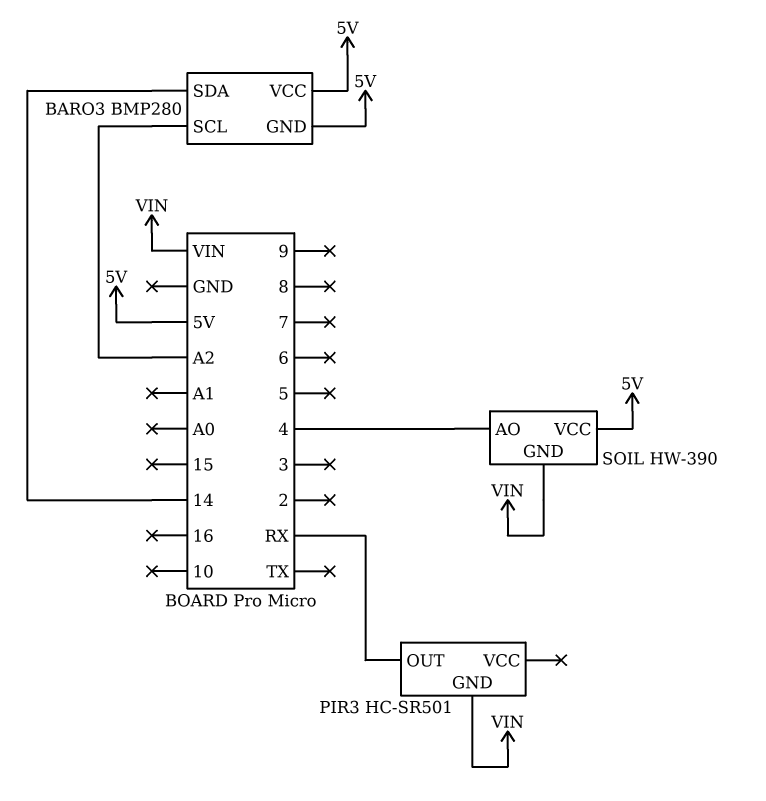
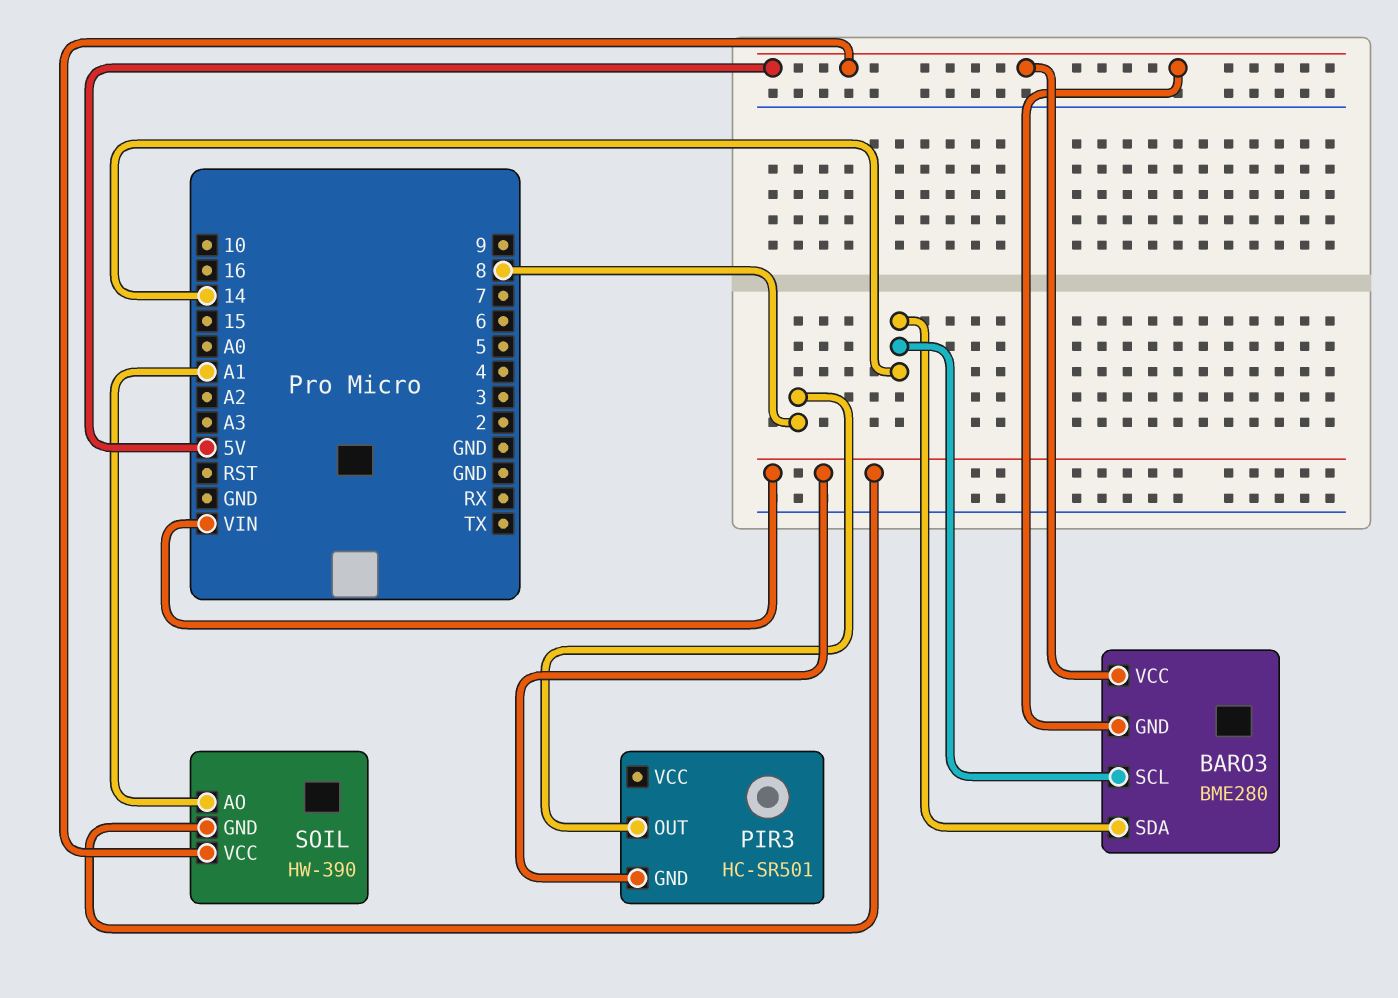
BARO3: BMP280 -> BME280
BARO3 pin SCL: A2 -> 14
PIR3 pin OUT: RX -> 8
SOIL pin AO: 4 -> A1

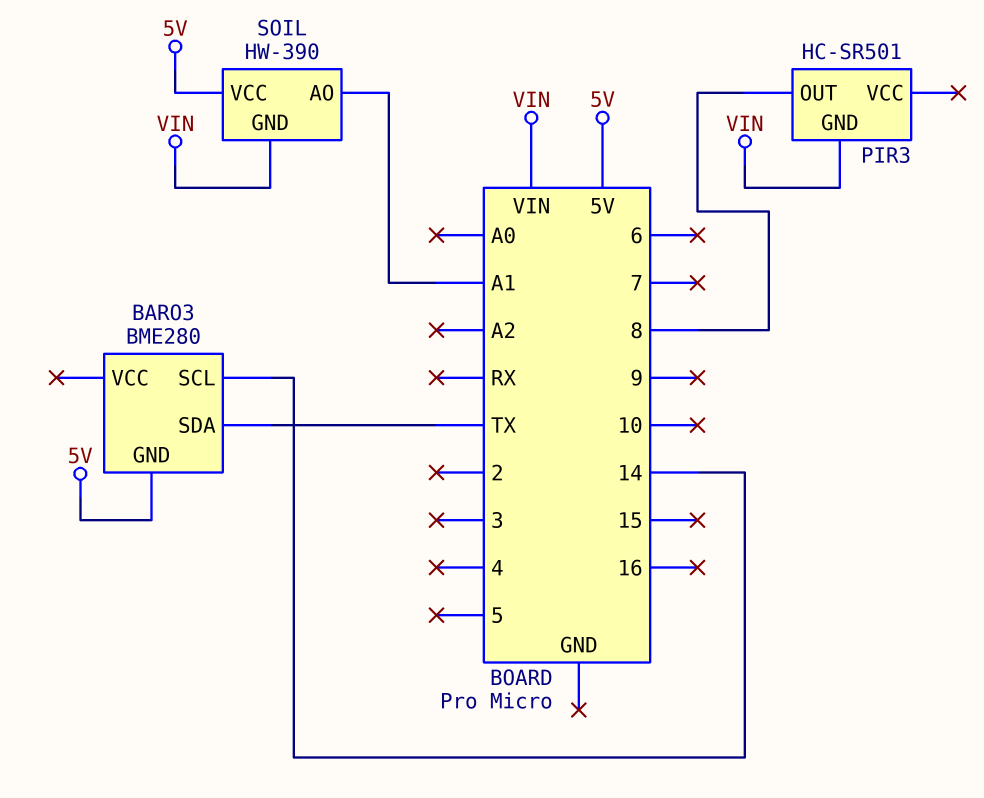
BARO3 pin SDA: 14 -> TX
BARO3 pin VCC: 5V -> none

